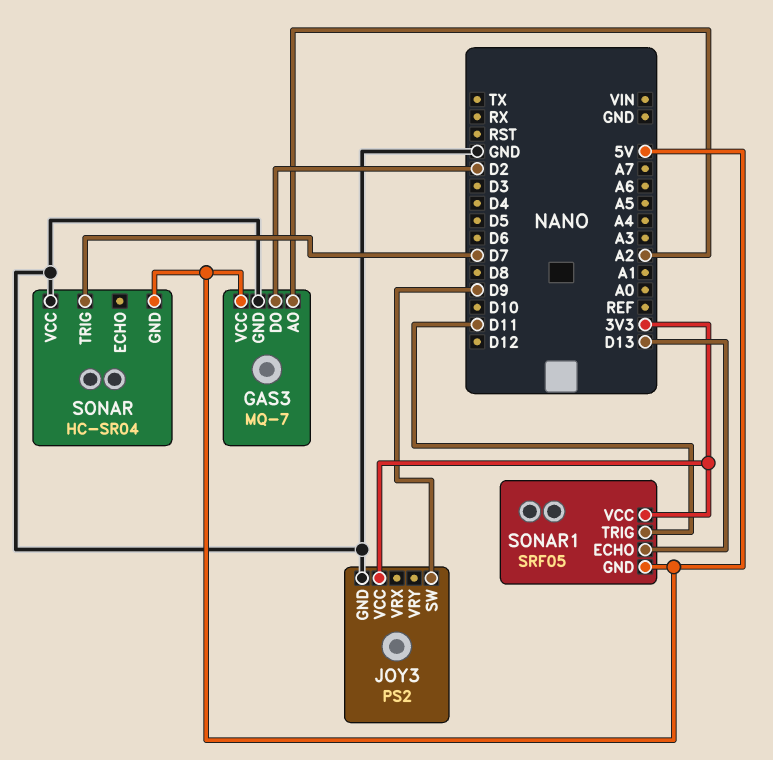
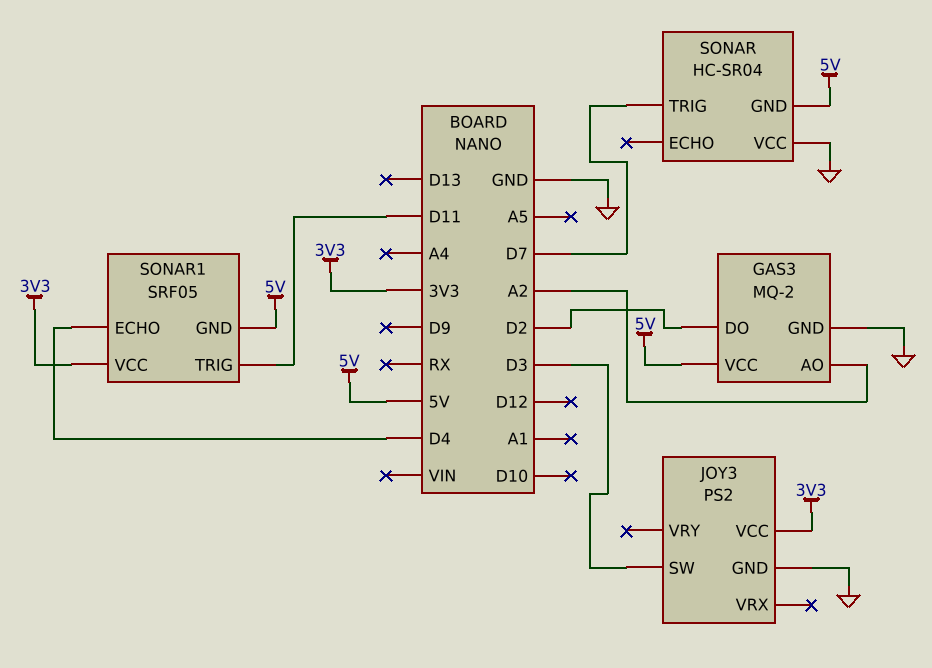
GAS3: MQ-7 -> MQ-2
JOY3 pin SW: D9 -> D3
SONAR1 pin ECHO: D13 -> D4

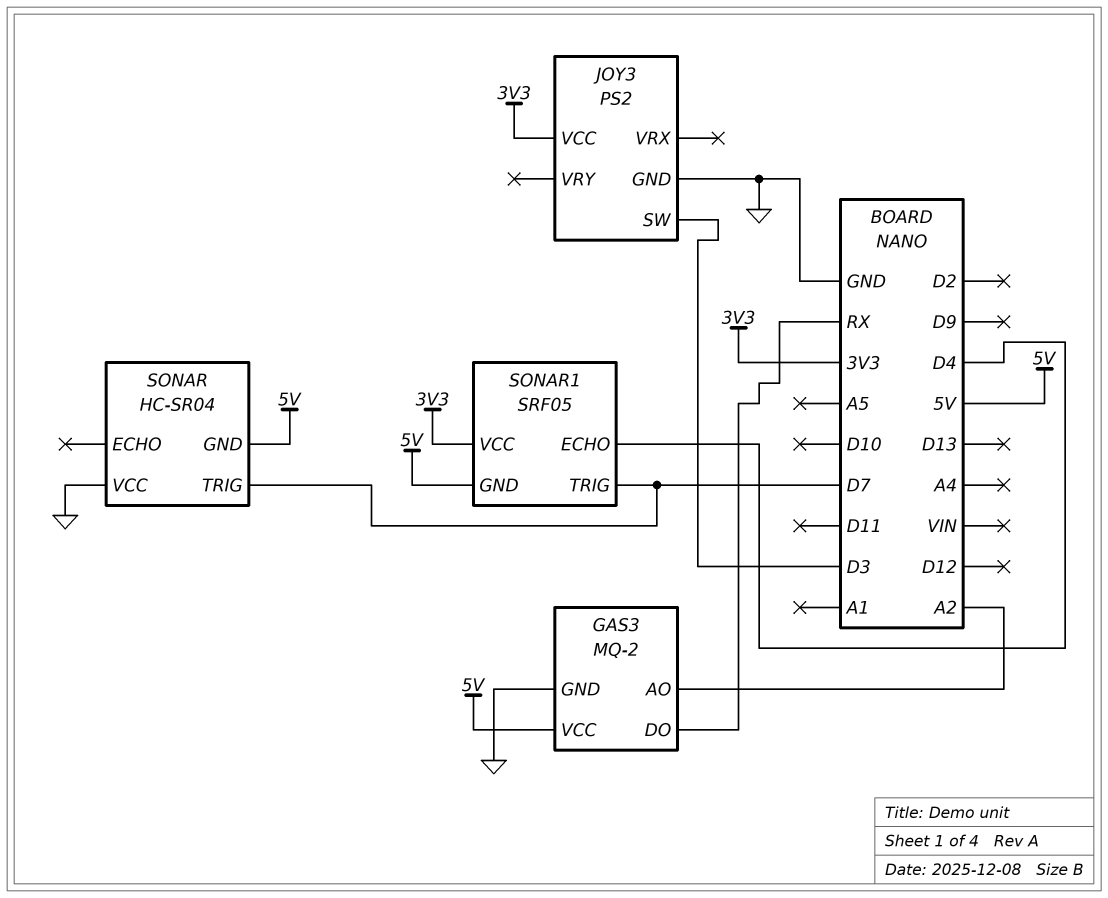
GAS3 pin DO: D2 -> RX
SONAR1 pin TRIG: D11 -> D7

